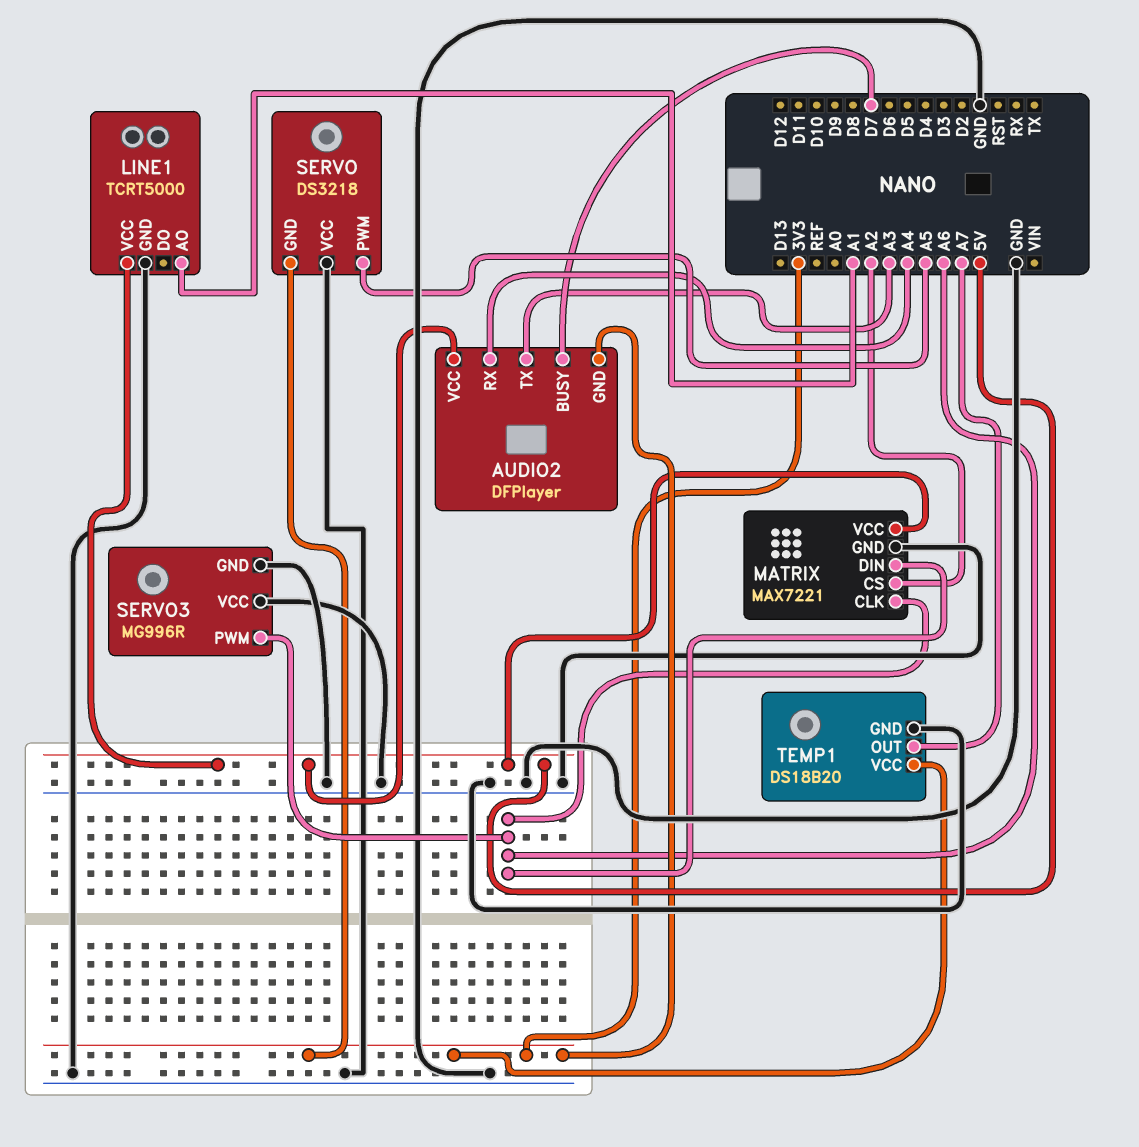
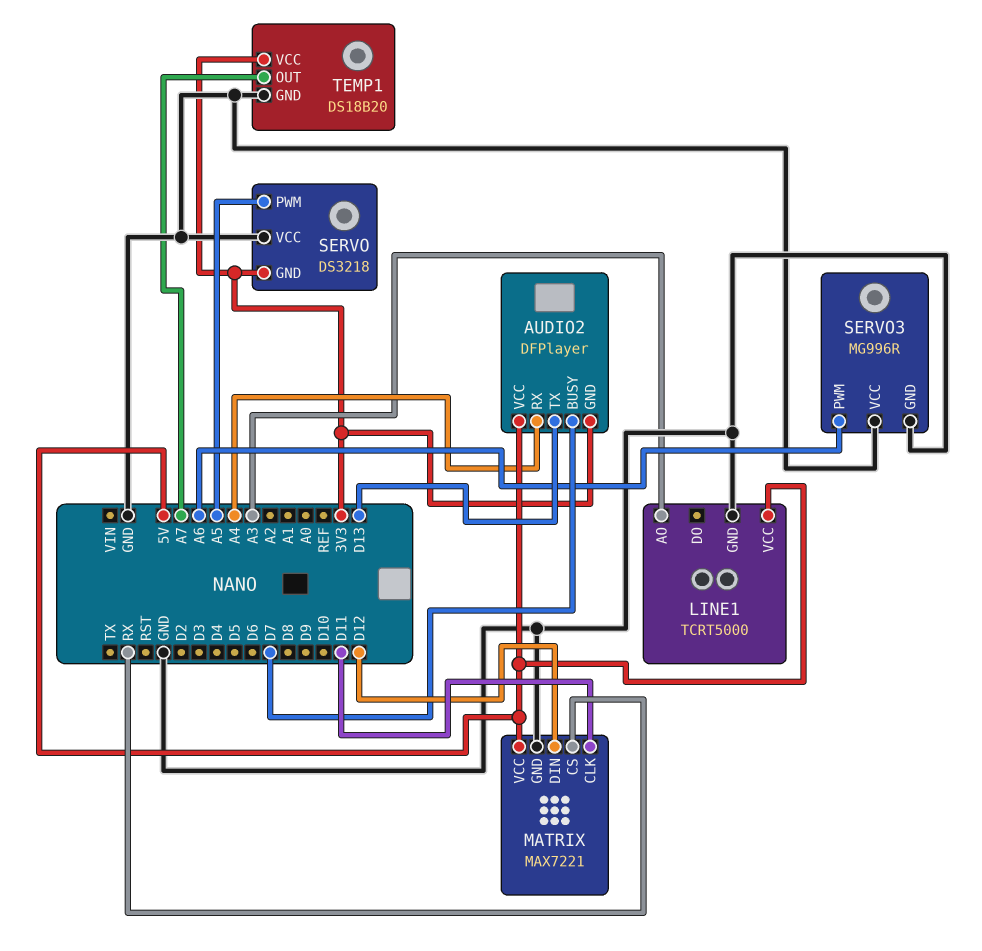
AUDIO2 pin TX: A3 -> D13
LINE1 pin AO: A1 -> A3
MATRIX pin CLK: A6 -> D11
MATRIX pin CS: A2 -> RX
MATRIX pin DIN: A6 -> D12

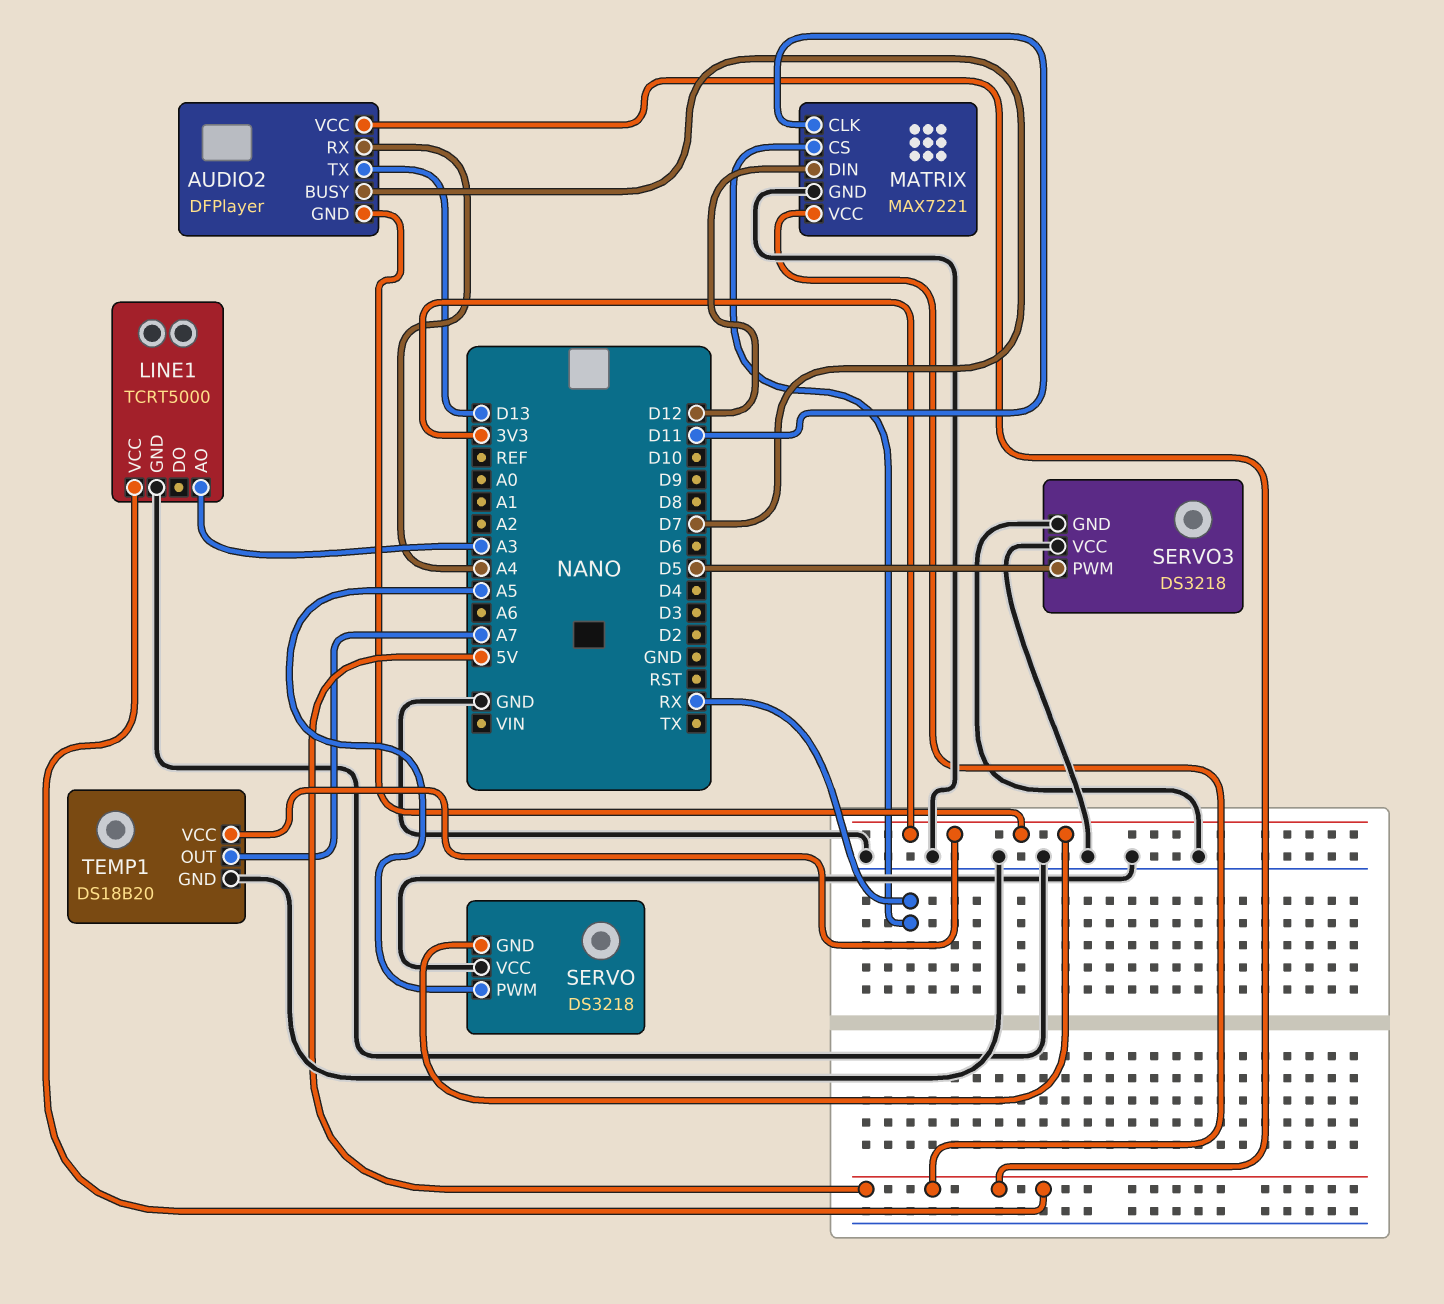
SERVO3: MG996R -> DS3218
SERVO3 pin PWM: A6 -> D5

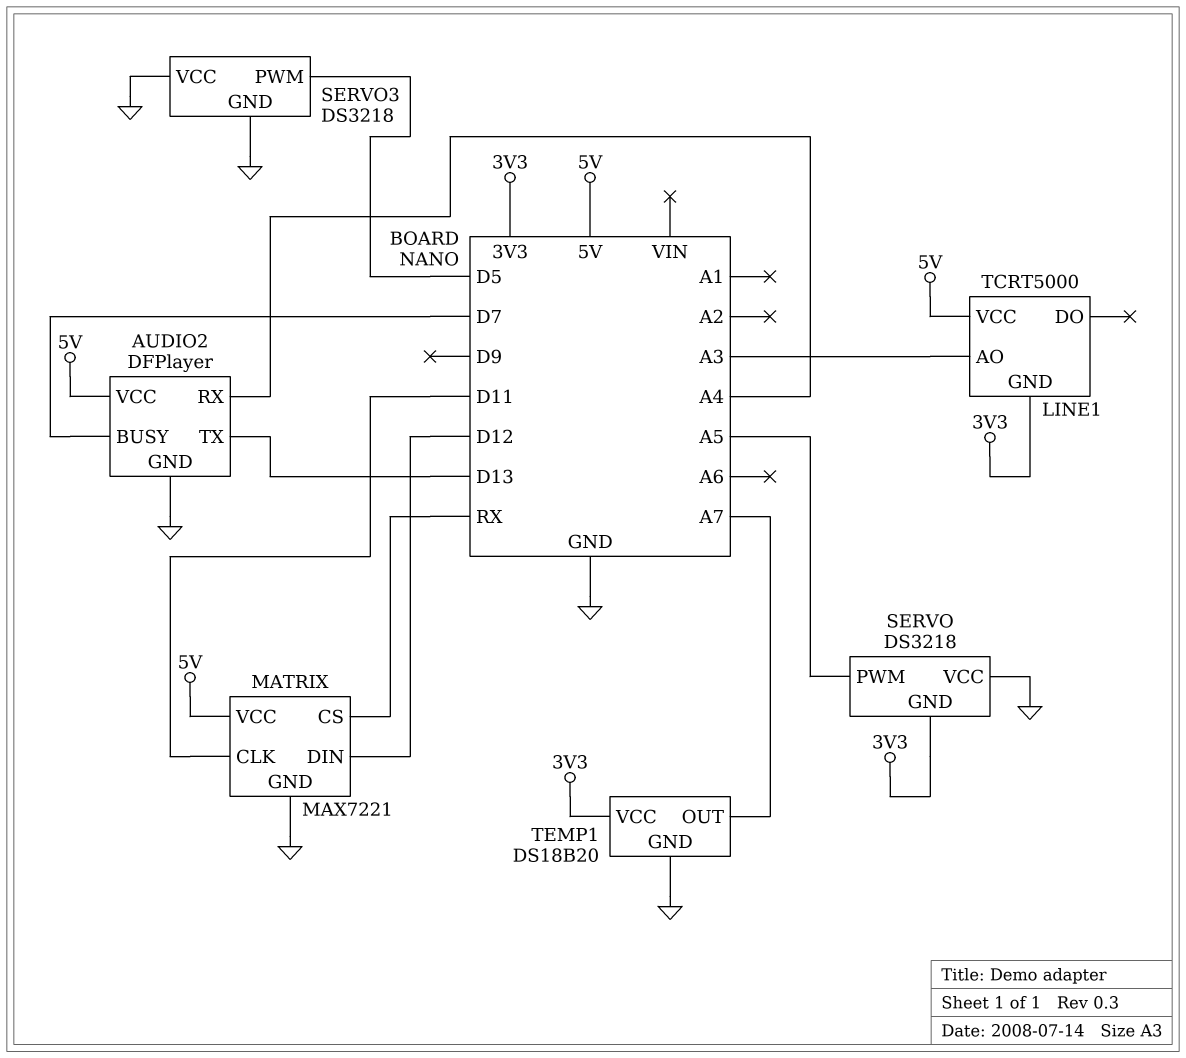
AUDIO2 pin GND: 3V3 -> GND
LINE1 pin GND: GND -> 3V3

